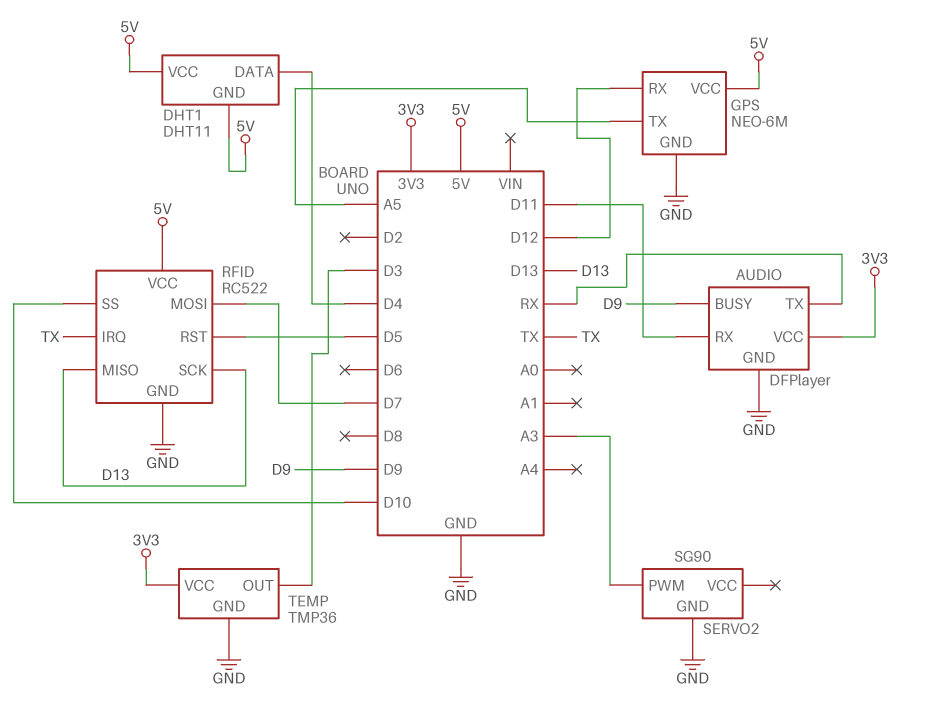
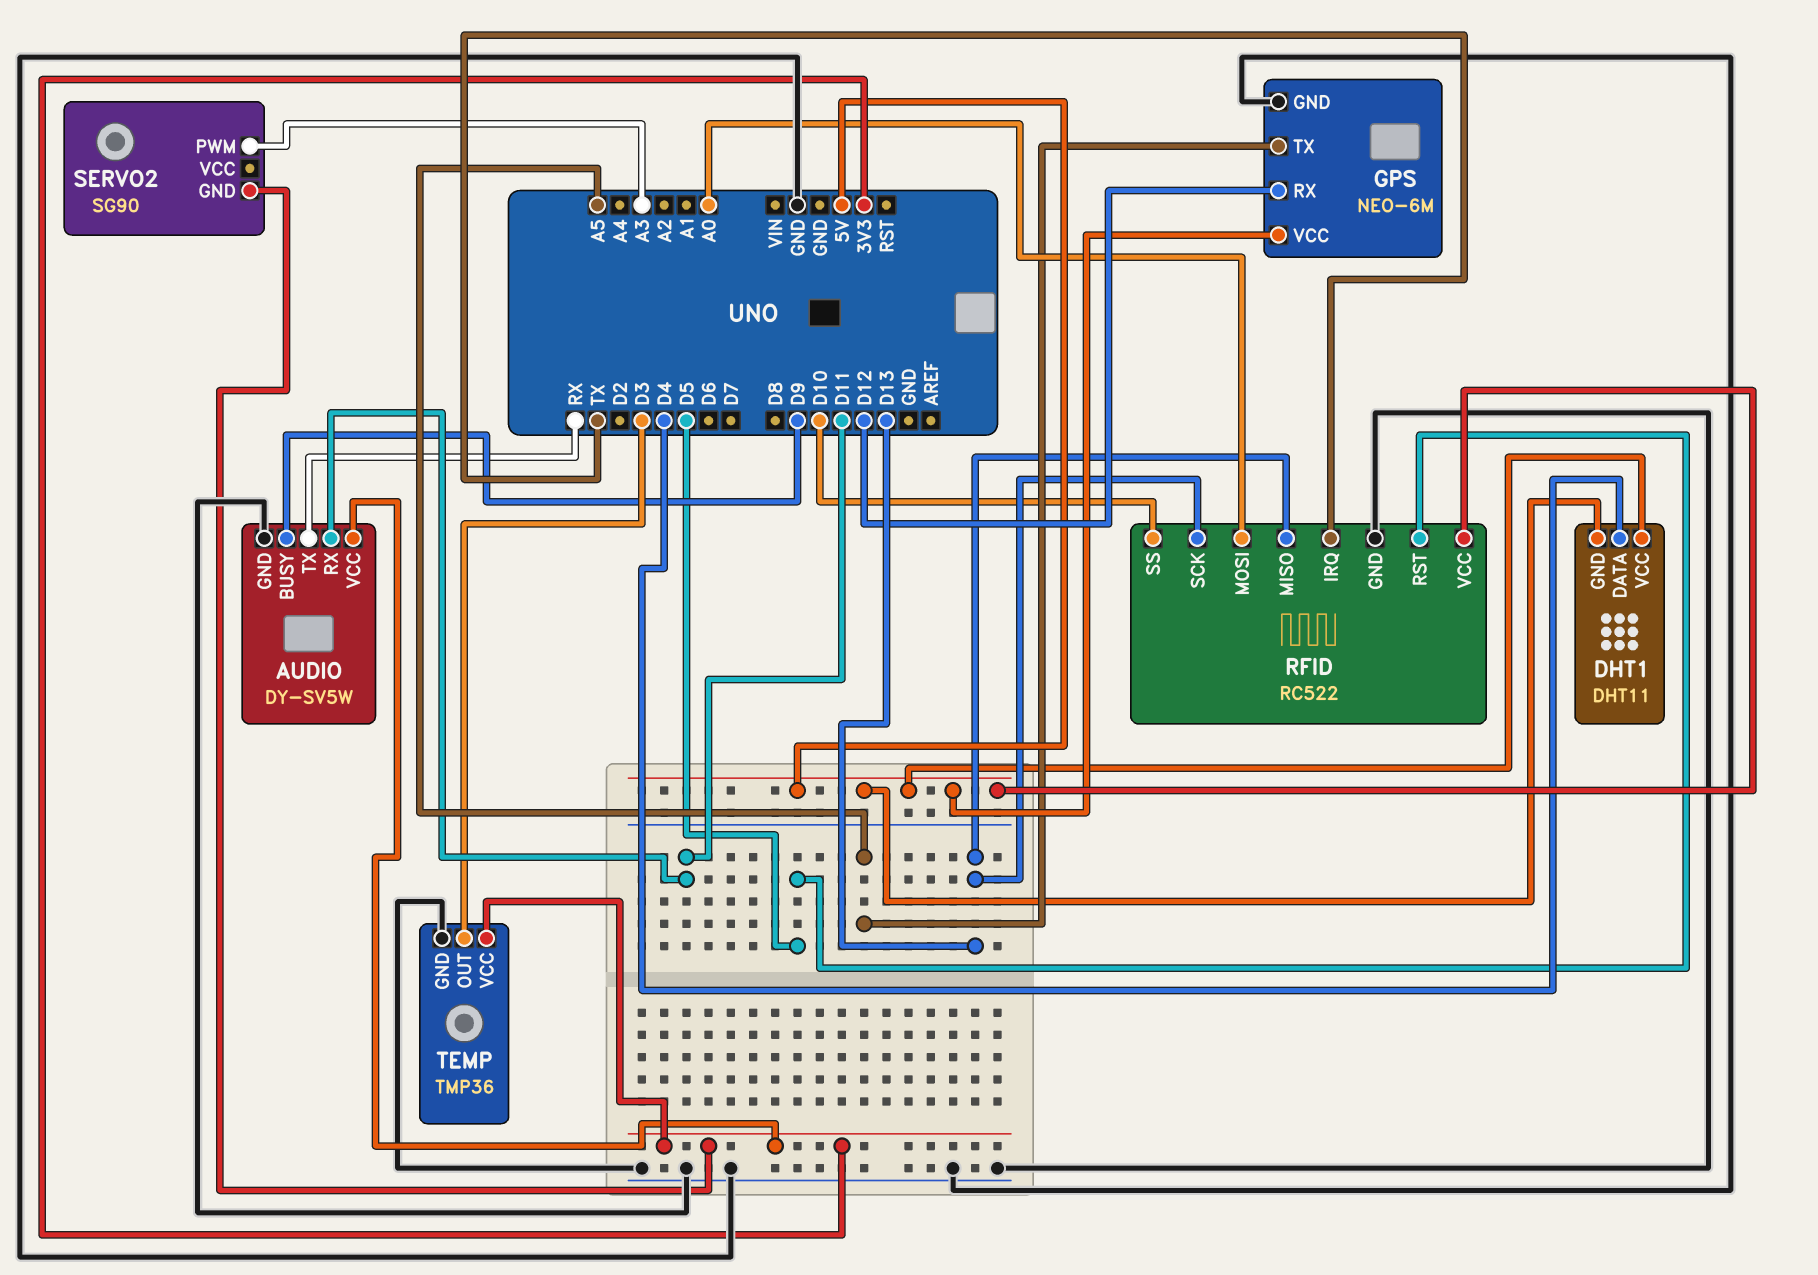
AUDIO: DFPlayer -> DY-SV5W
RFID pin MOSI: D7 -> A0
SERVO2 pin GND: GND -> 3V3

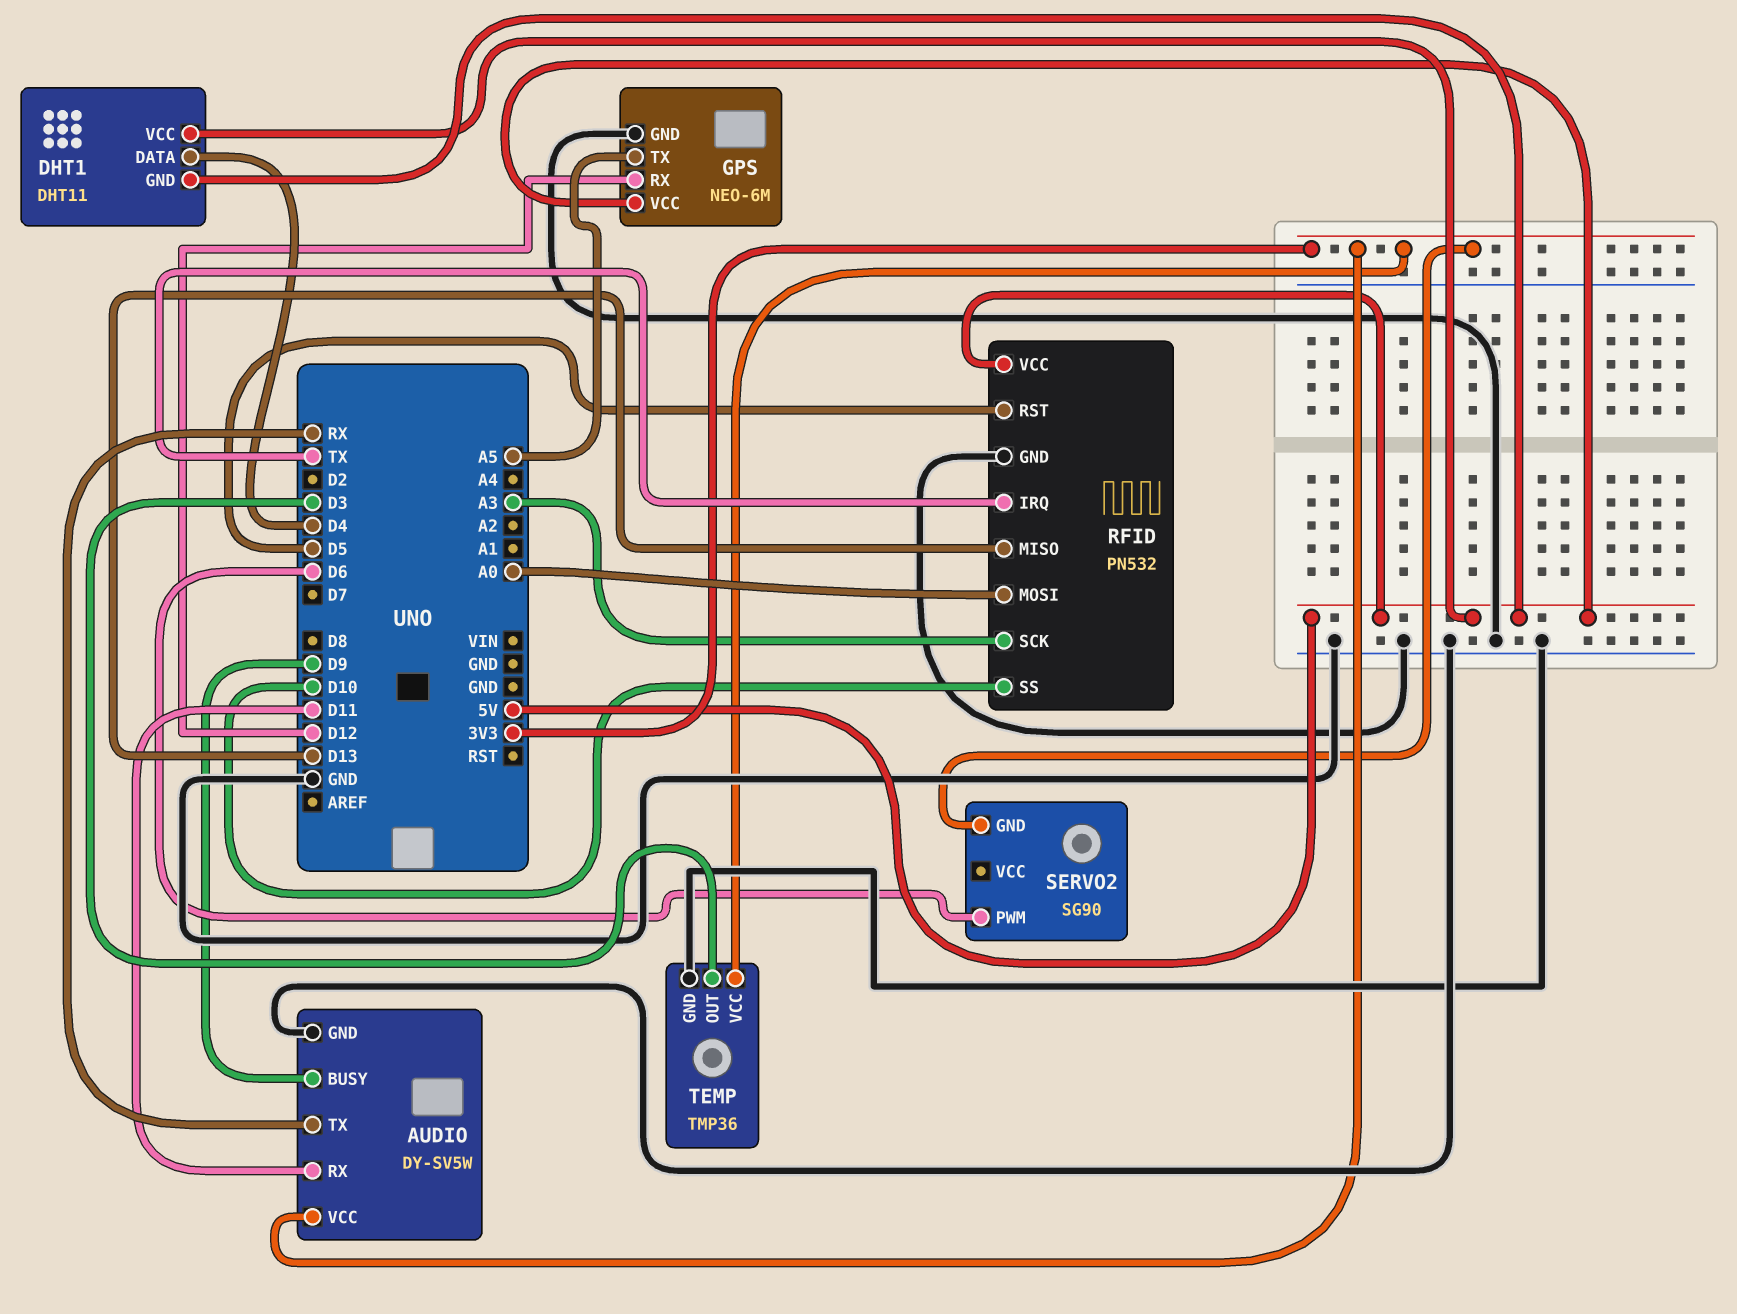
RFID: RC522 -> PN532
RFID pin SCK: D13 -> A3
SERVO2 pin PWM: A3 -> D6

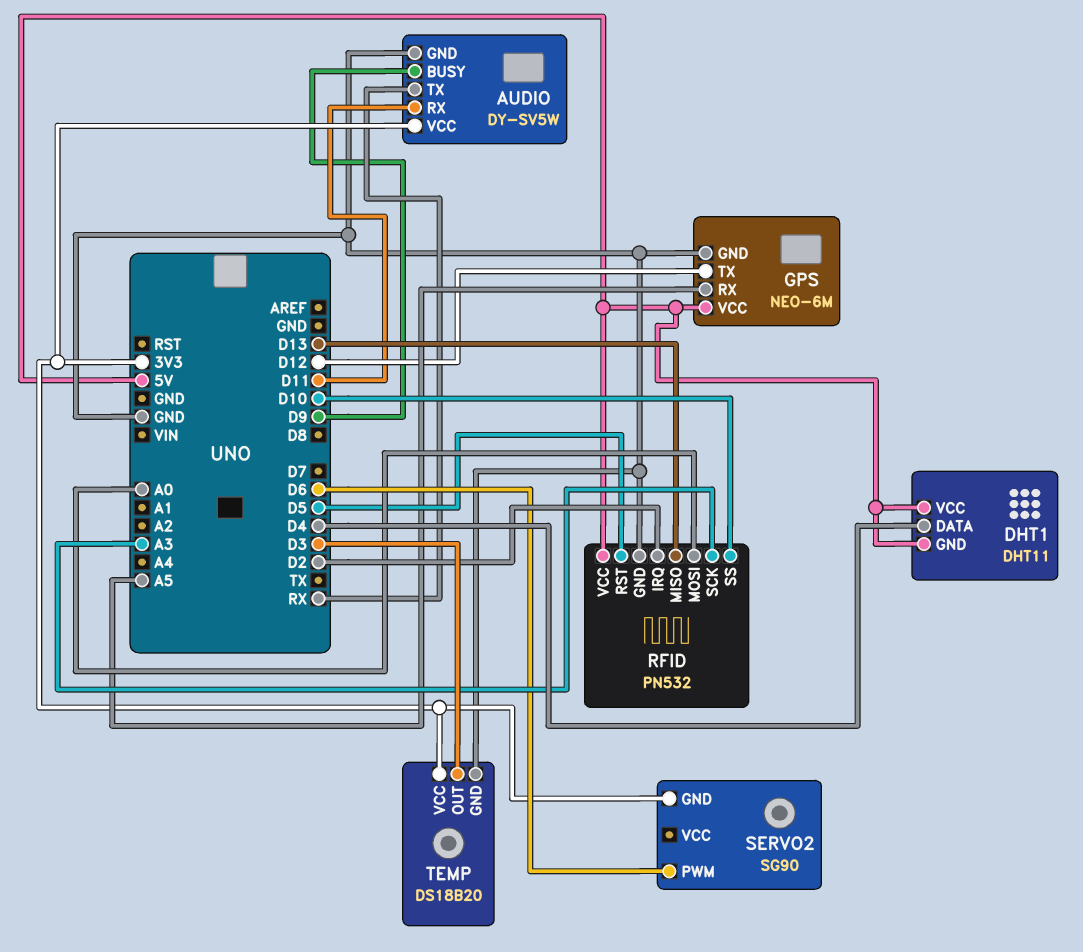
GPS pin RX: D12 -> A5
GPS pin TX: A5 -> D12
RFID pin IRQ: TX -> D2
TEMP: TMP36 -> DS18B20

